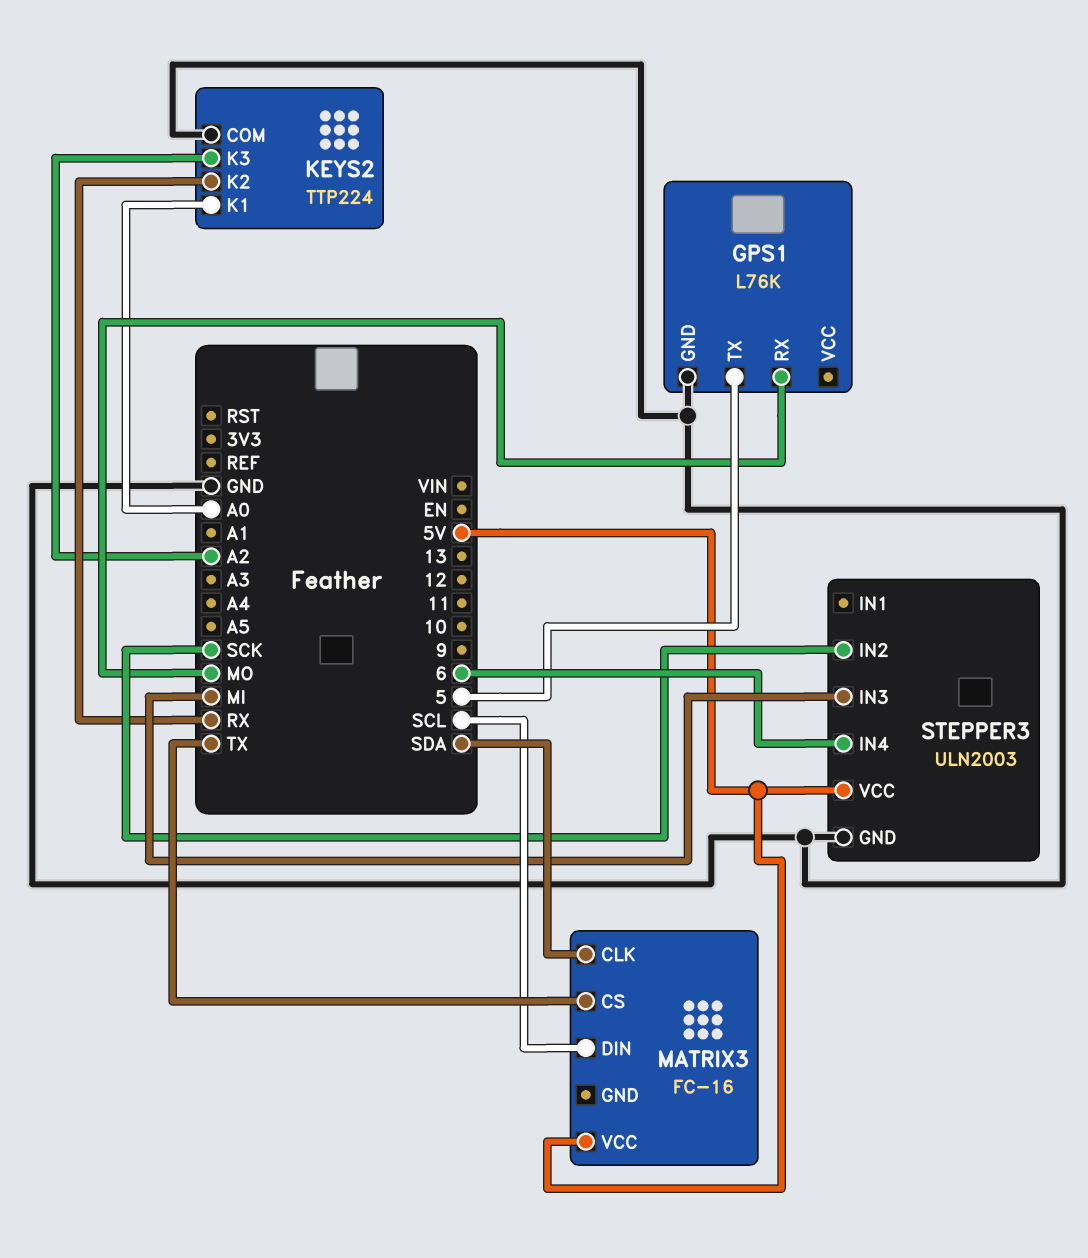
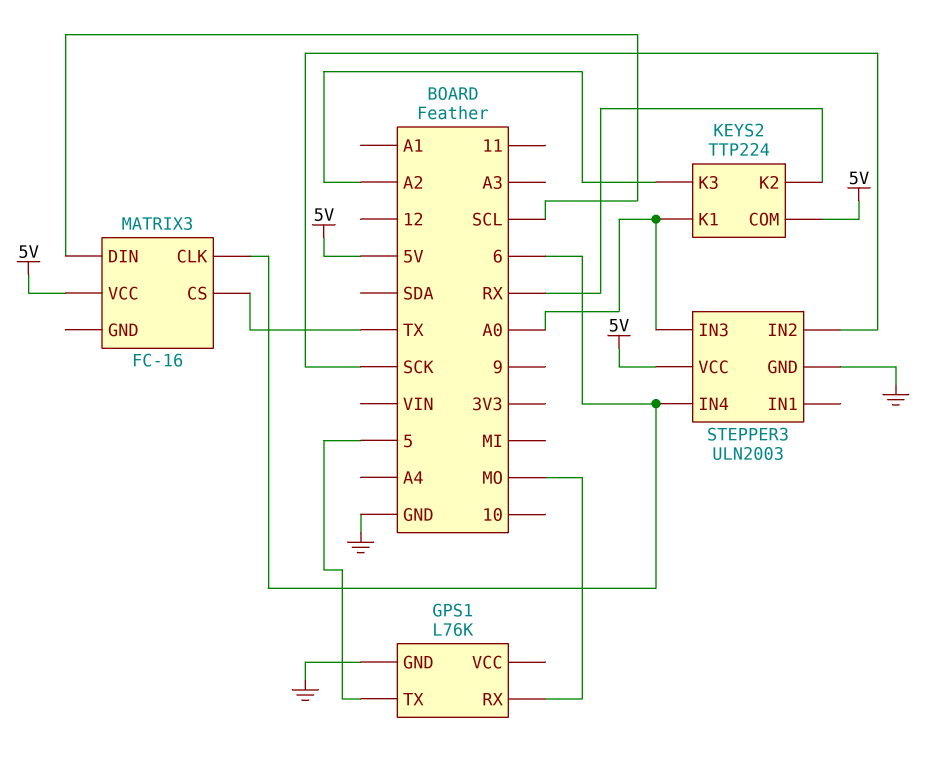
KEYS2 pin COM: GND -> 5V
MATRIX3 pin CLK: SDA -> 6
STEPPER3 pin IN3: MI -> A0

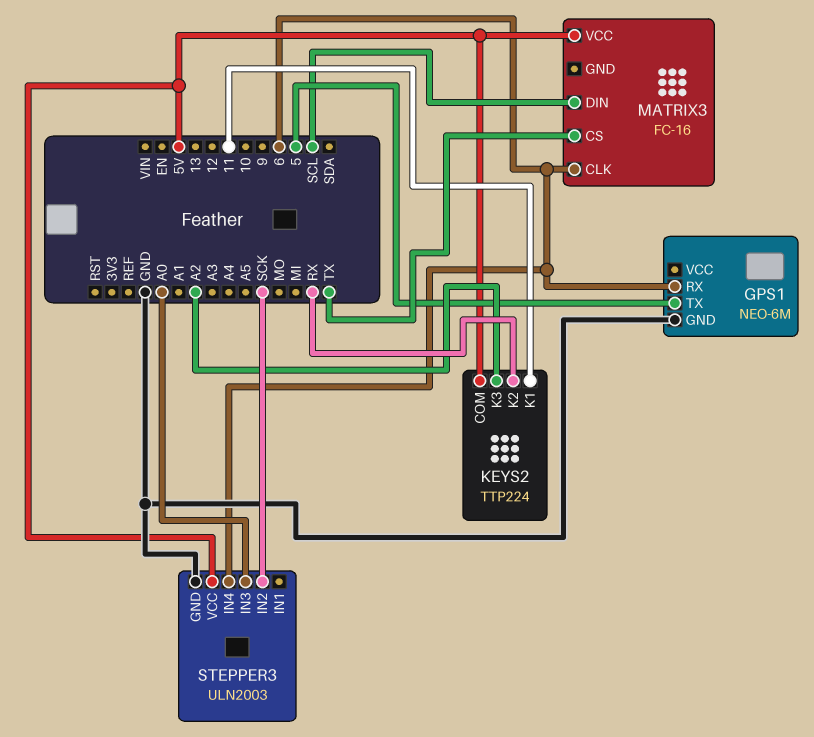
GPS1: L76K -> NEO-6M
GPS1 pin RX: MO -> 6
KEYS2 pin K1: A0 -> 11

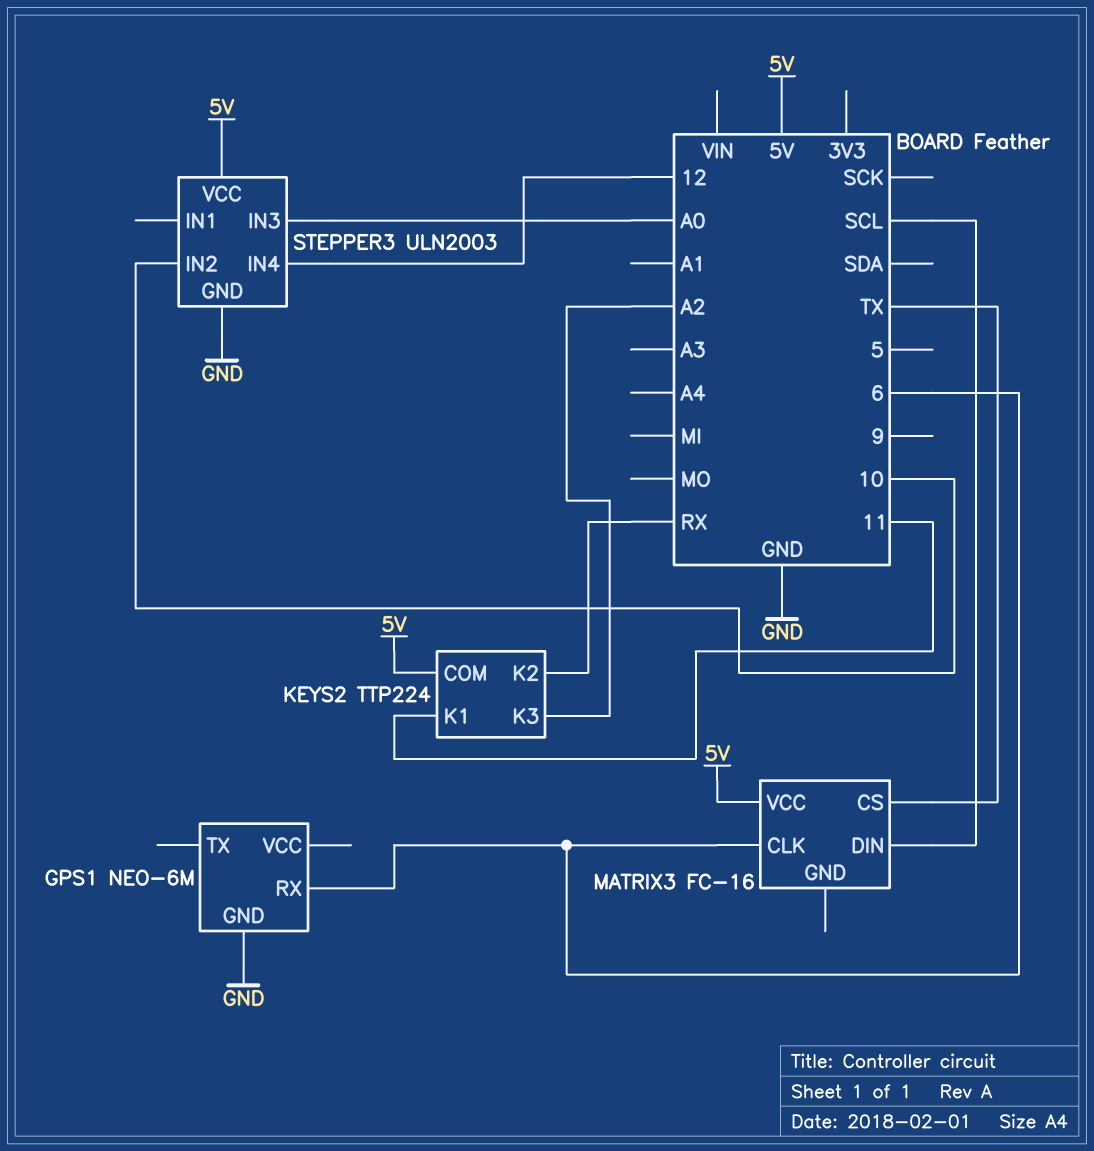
GPS1 pin TX: 5 -> none
STEPPER3 pin IN2: SCK -> 10
STEPPER3 pin IN4: 6 -> 12

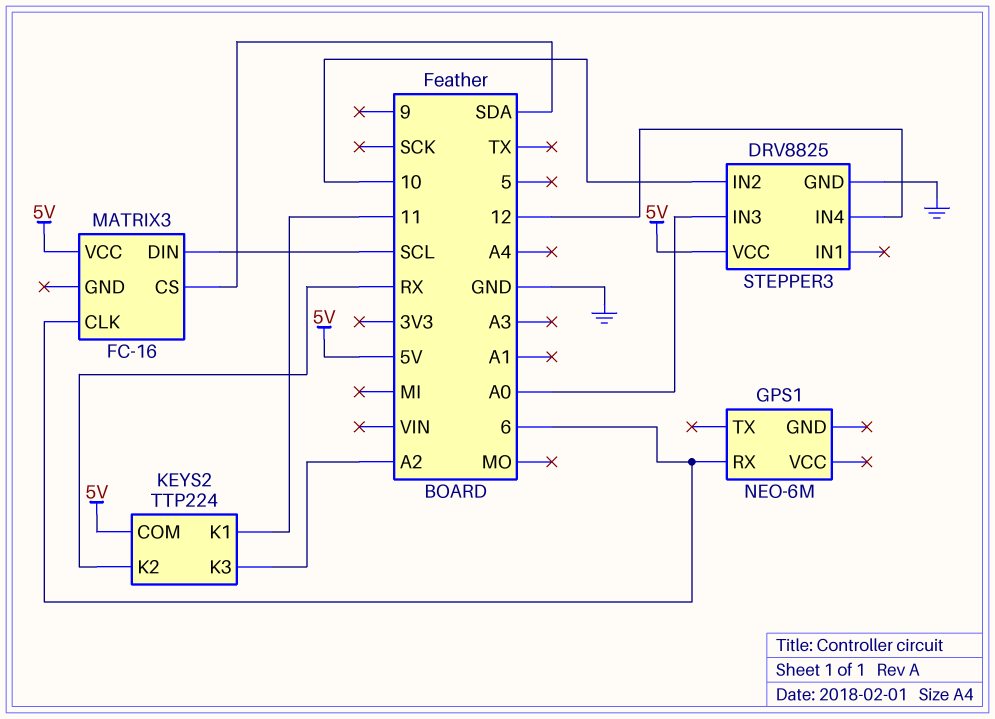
GPS1 pin GND: GND -> none
MATRIX3 pin CS: TX -> SDA
STEPPER3: ULN2003 -> DRV8825

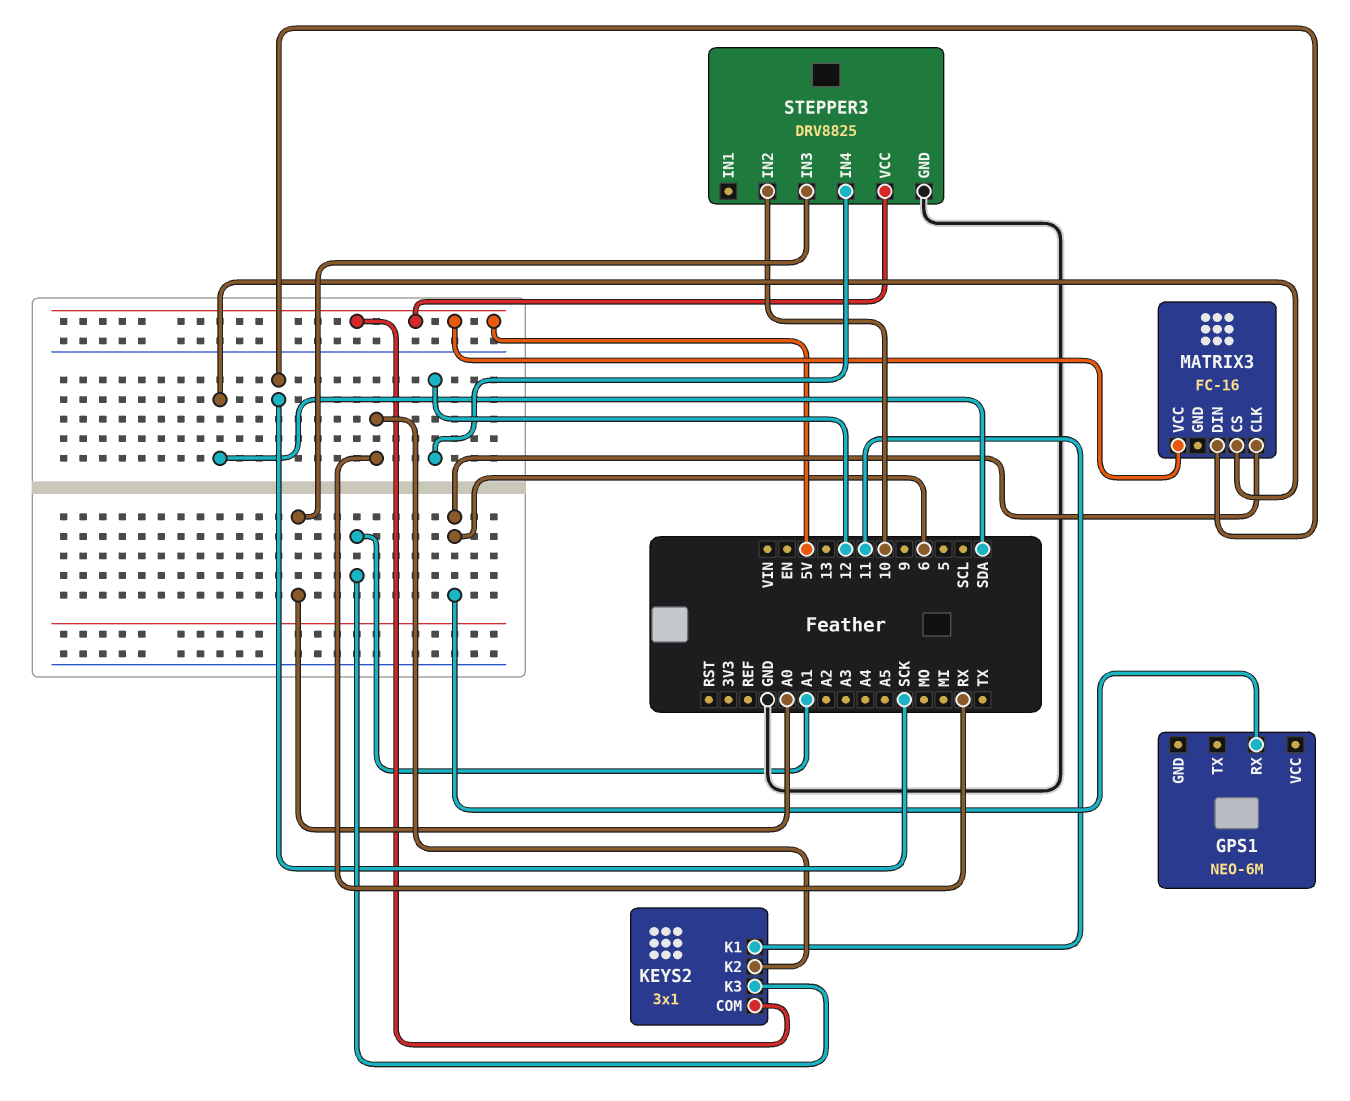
KEYS2: TTP224 -> 3x1
KEYS2 pin K3: A2 -> A1
MATRIX3 pin DIN: SCL -> SCK

